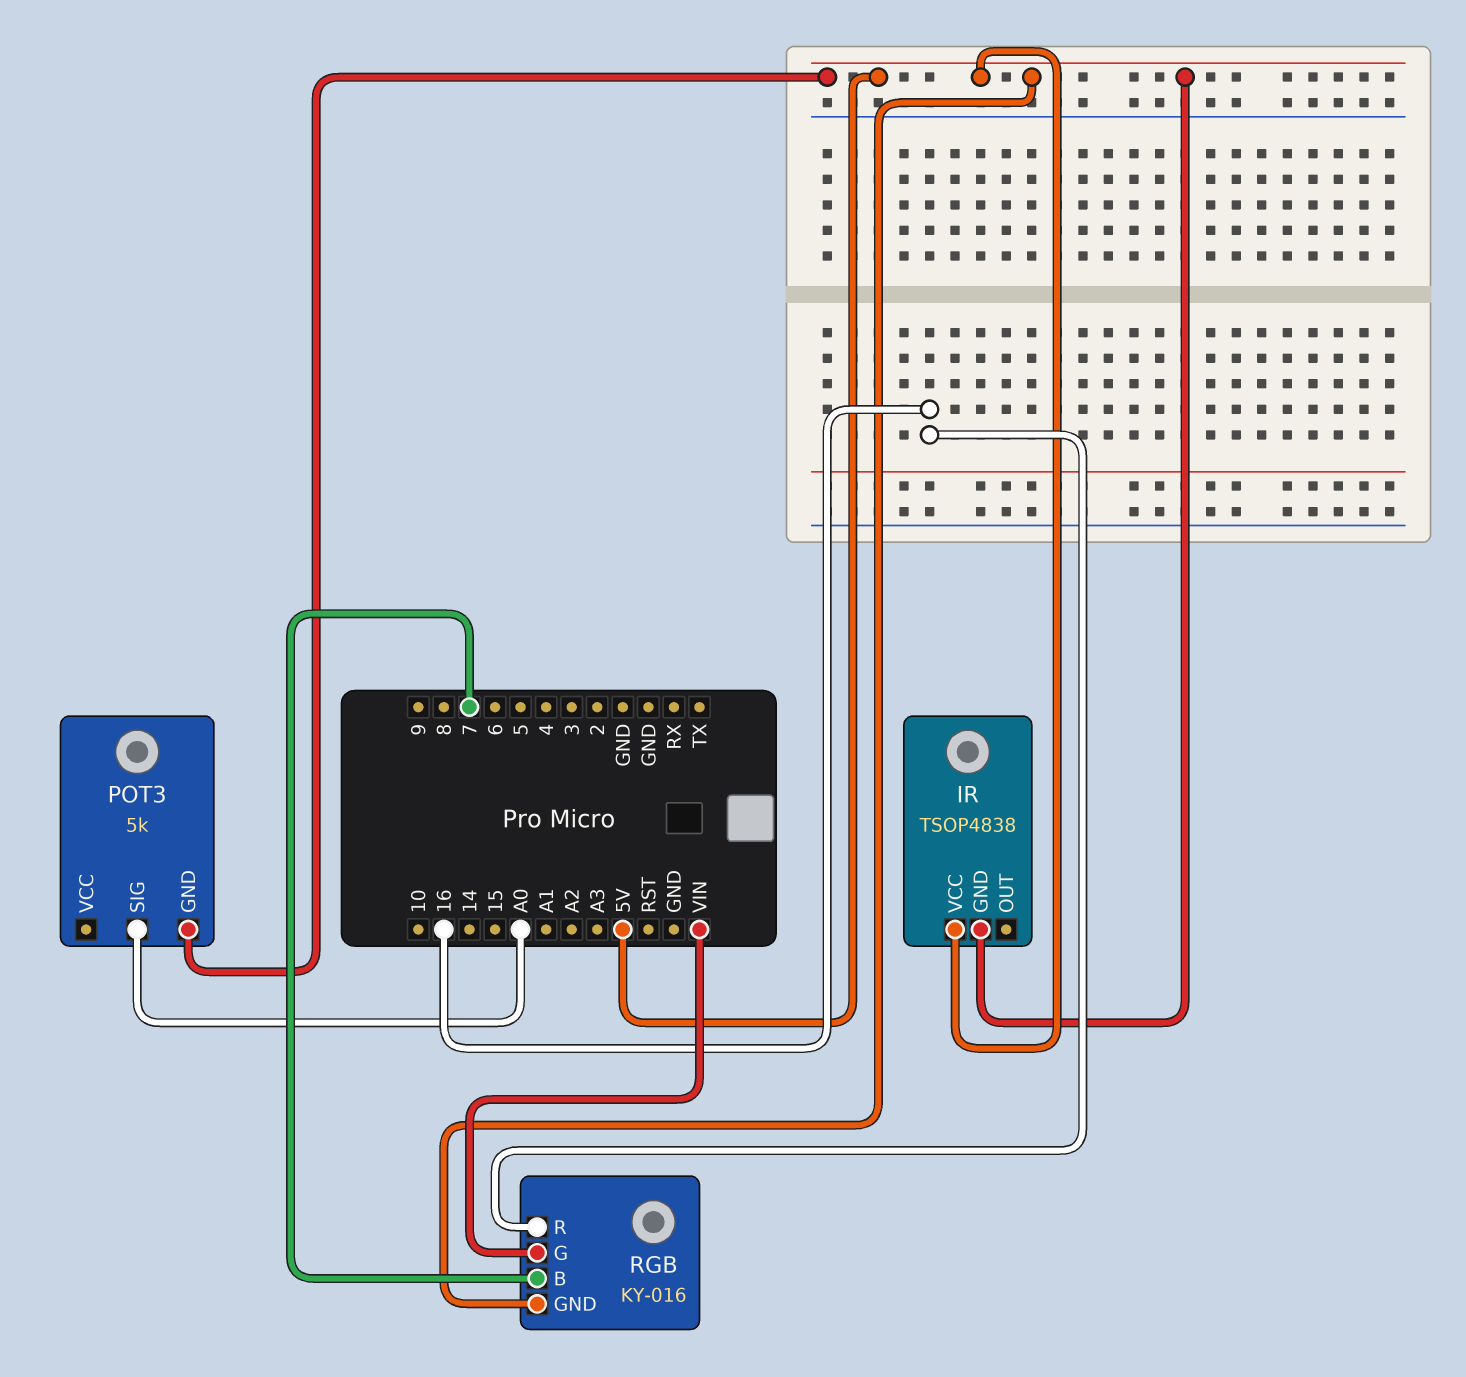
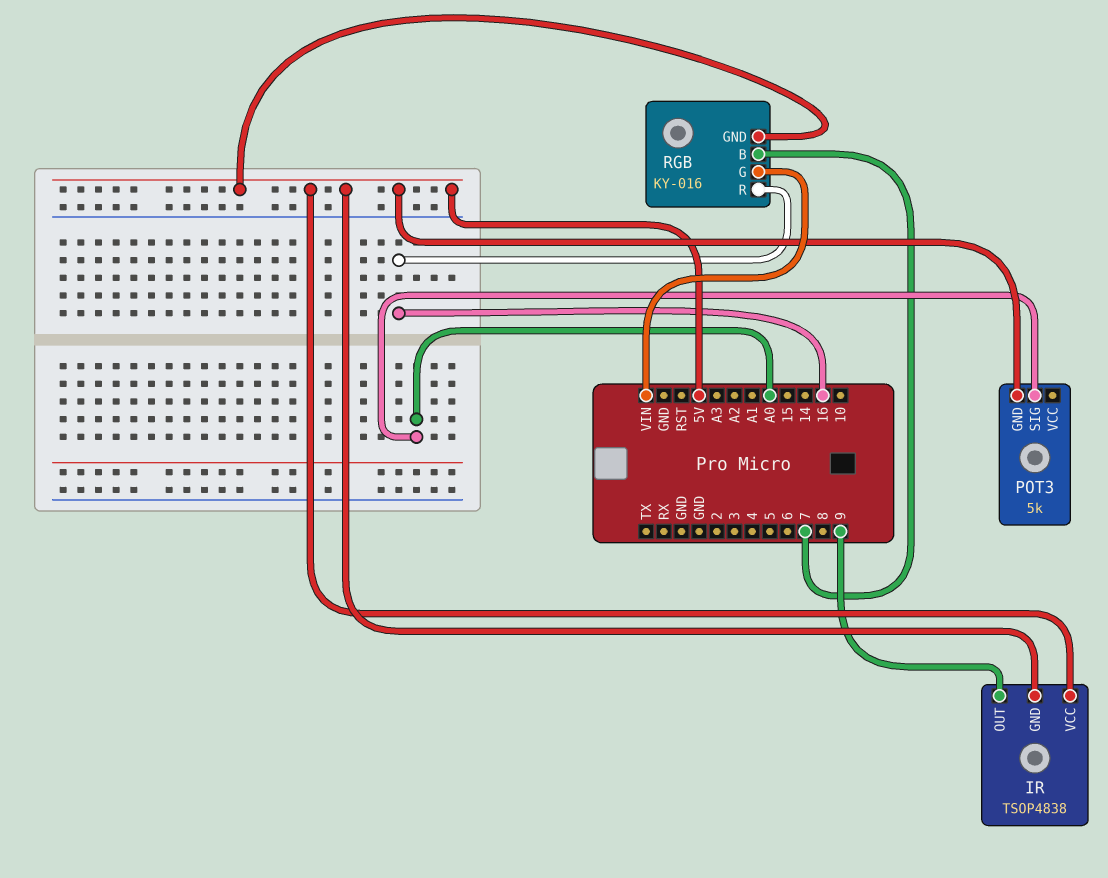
IR pin OUT: none -> 9

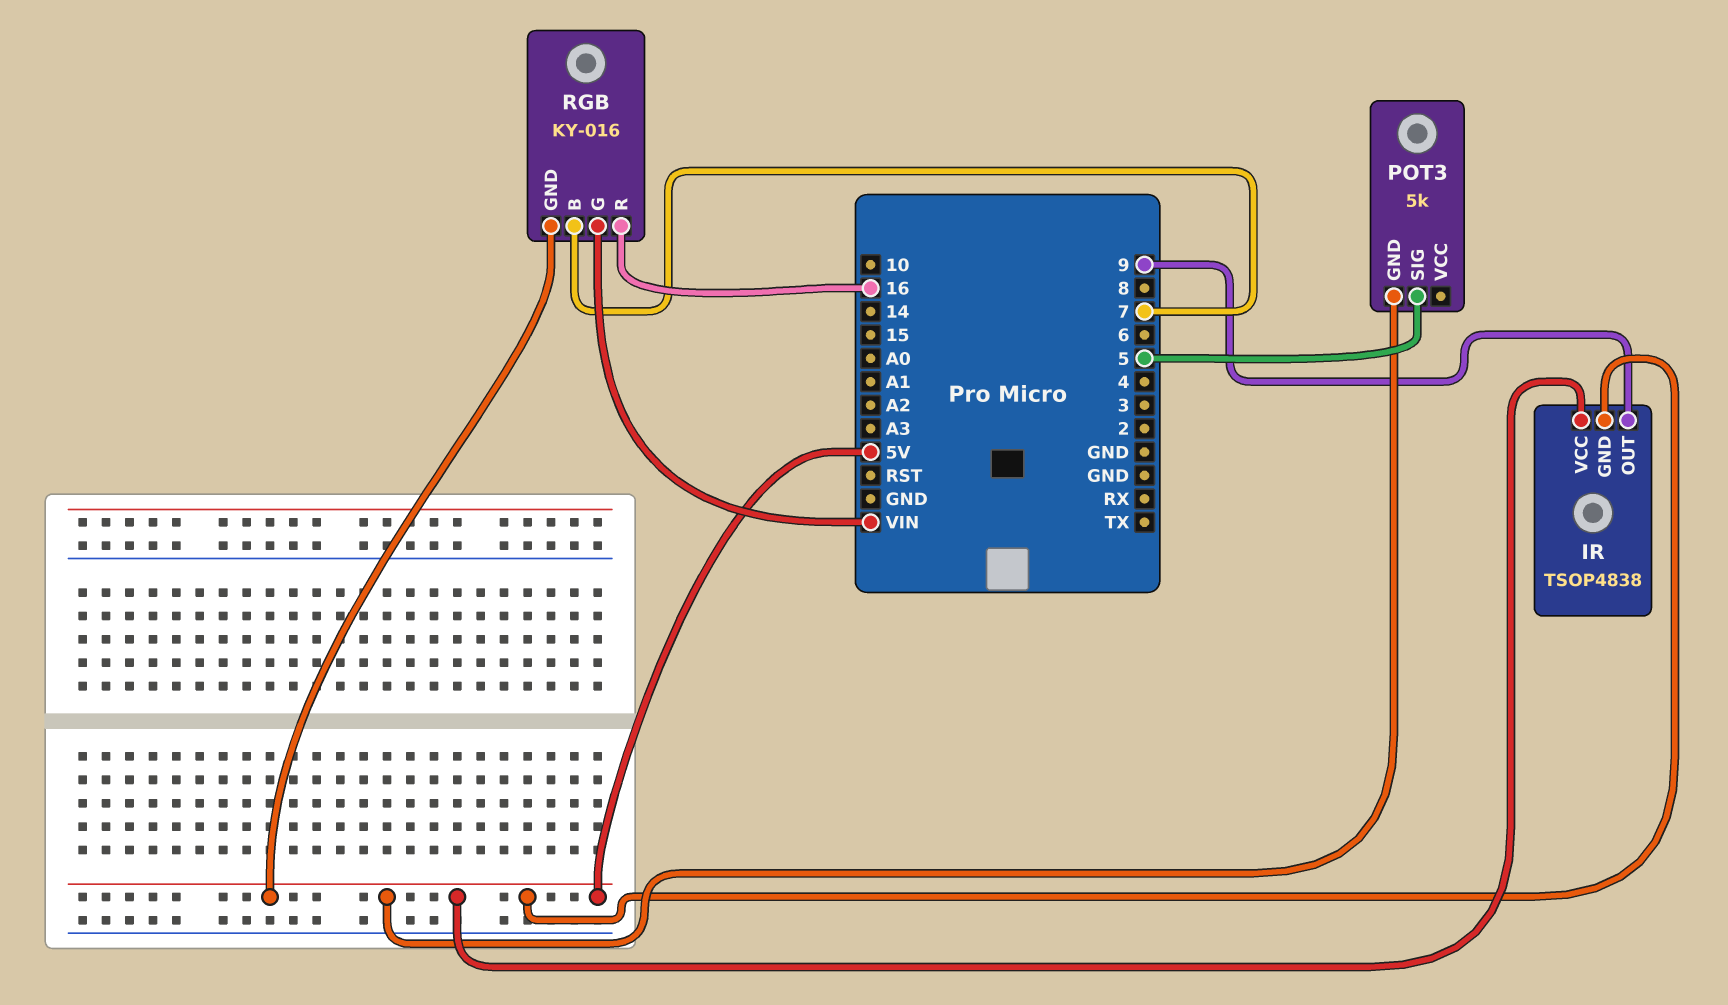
POT3 pin SIG: A0 -> 5

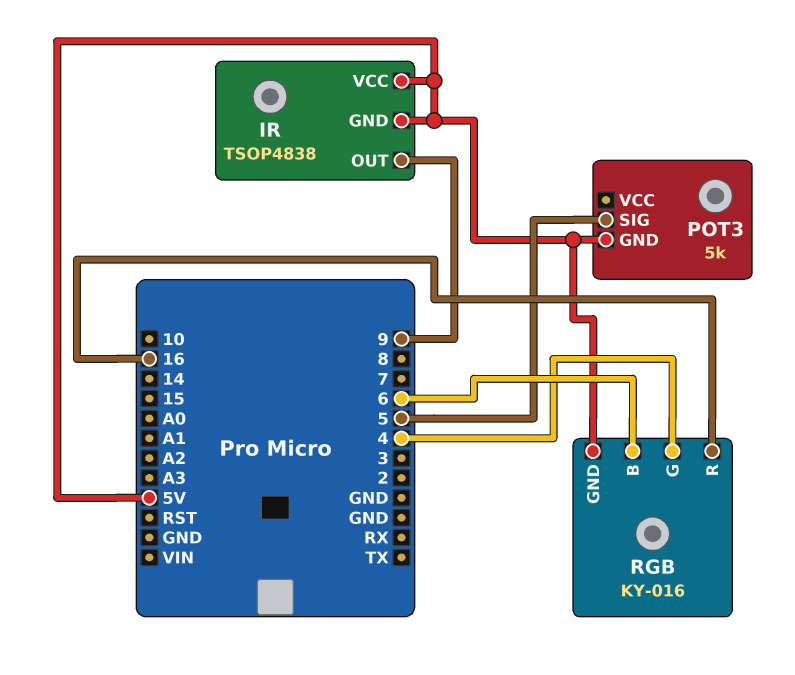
RGB pin B: 7 -> 6
RGB pin G: VIN -> 4

